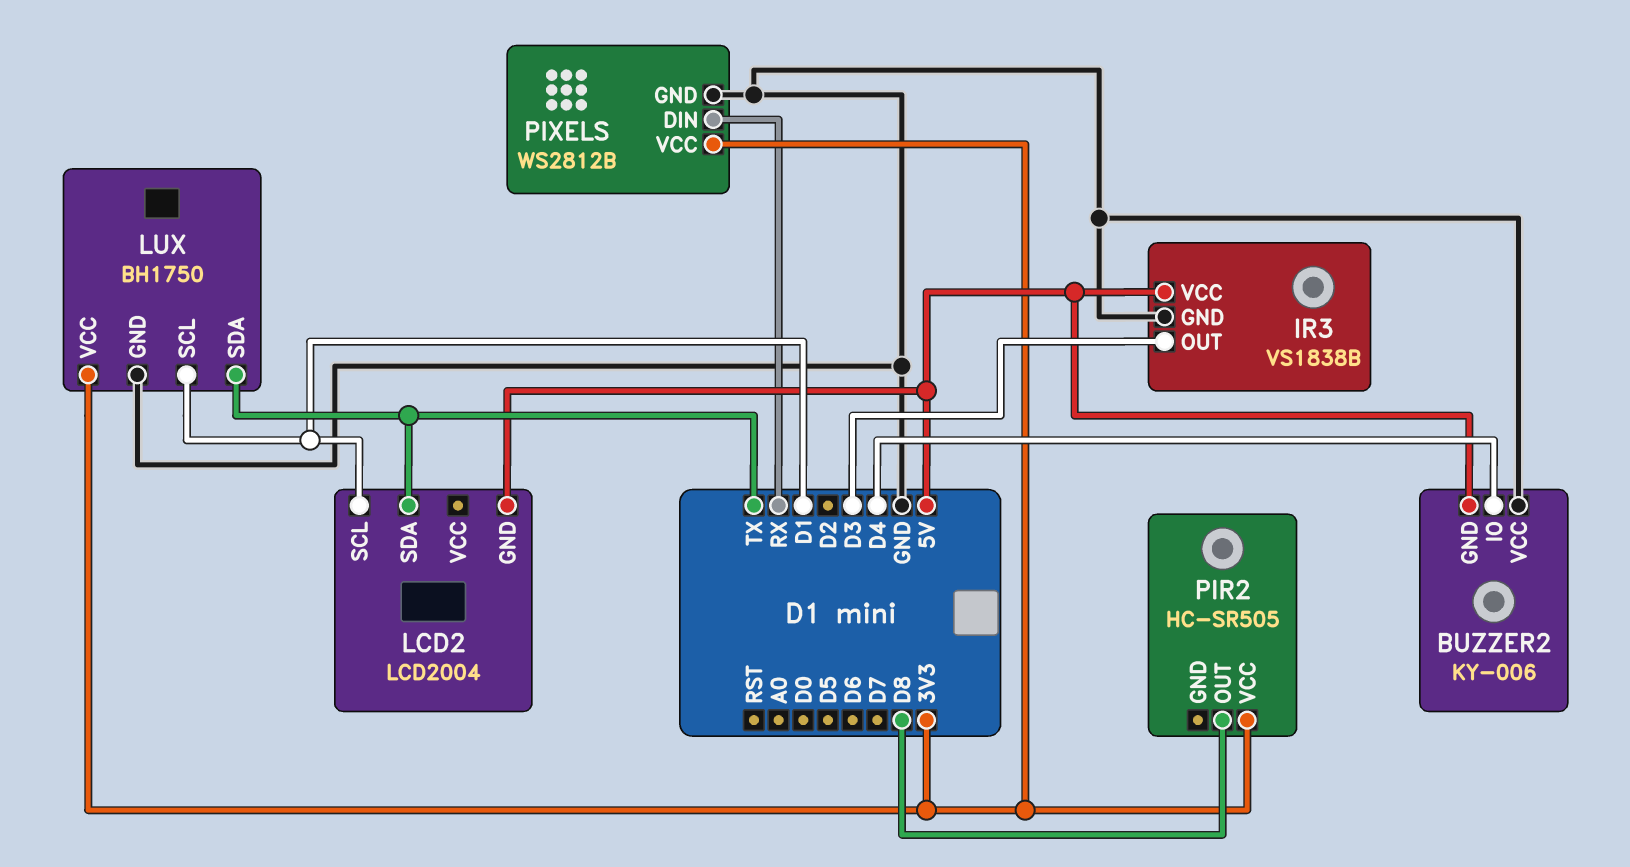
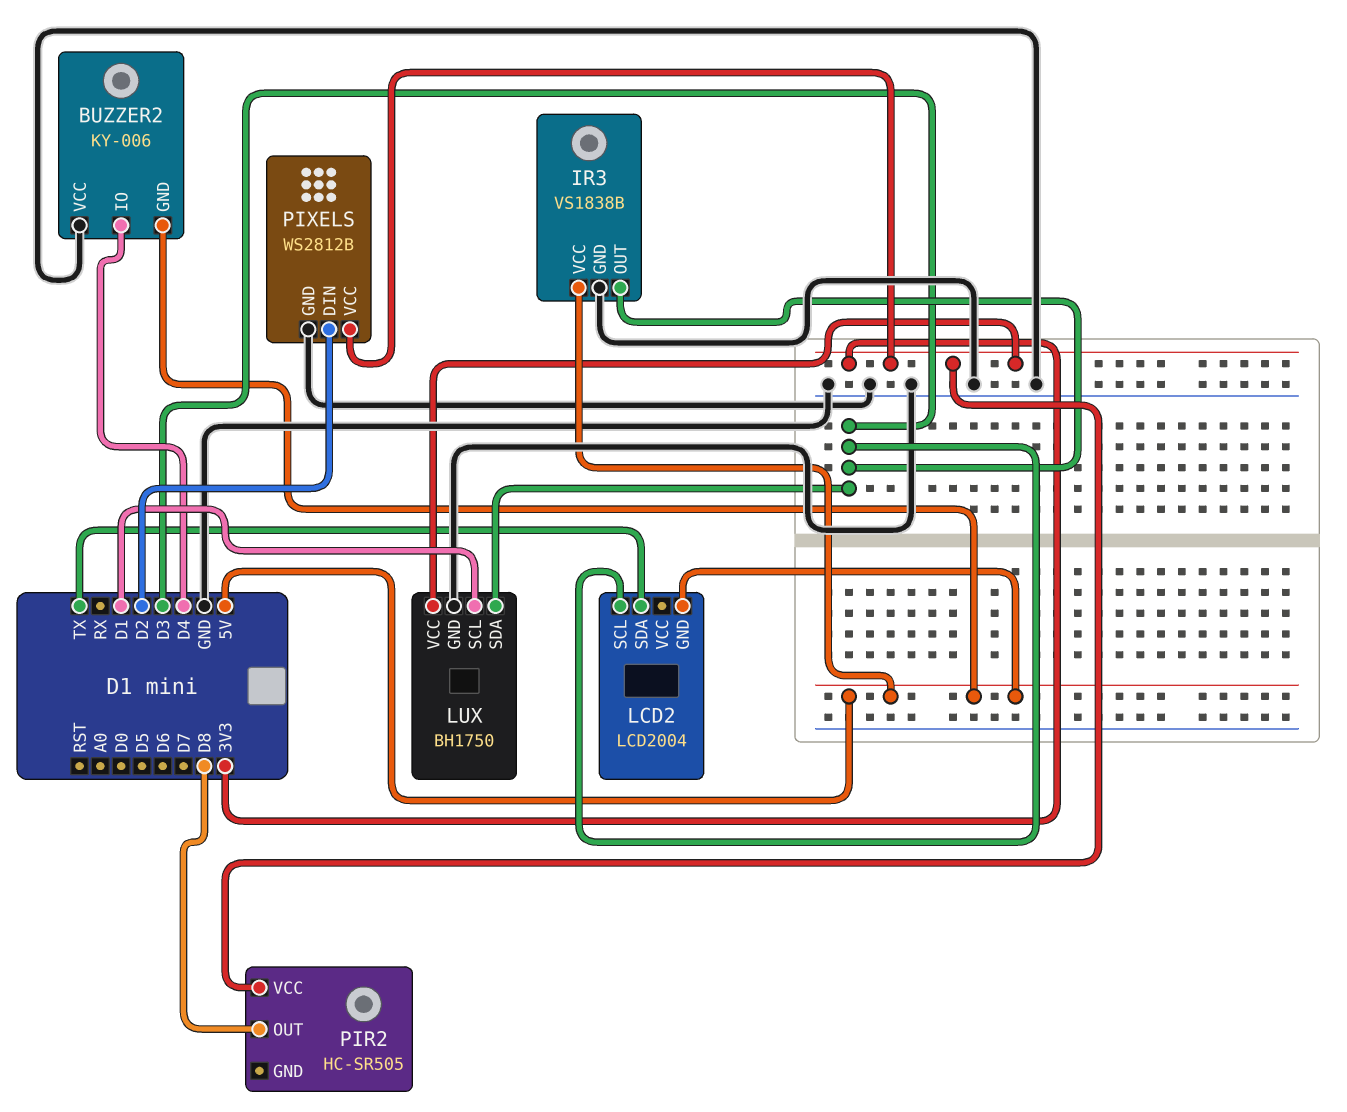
LCD2 pin SCL: D1 -> D3
LUX pin SDA: TX -> D3
PIXELS pin DIN: RX -> D2

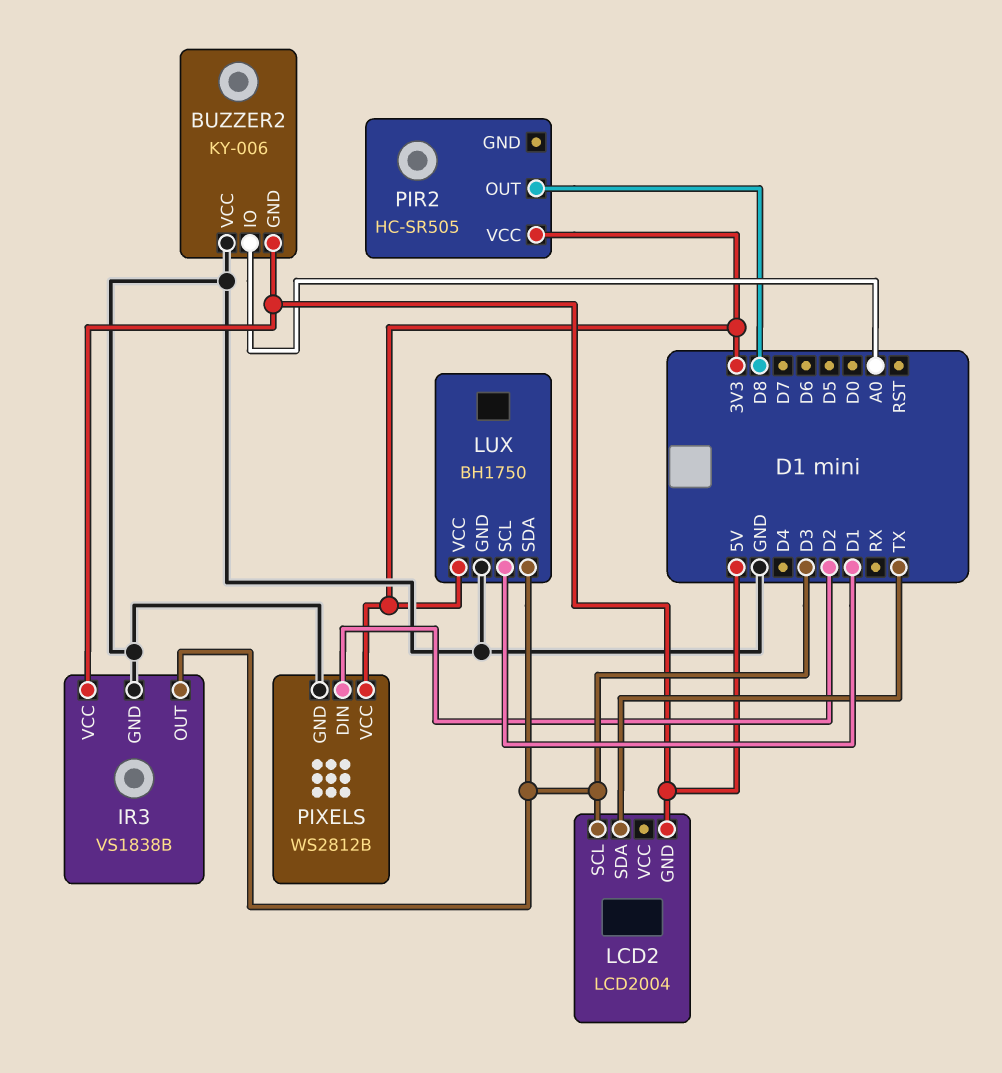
BUZZER2 pin IO: D4 -> A0

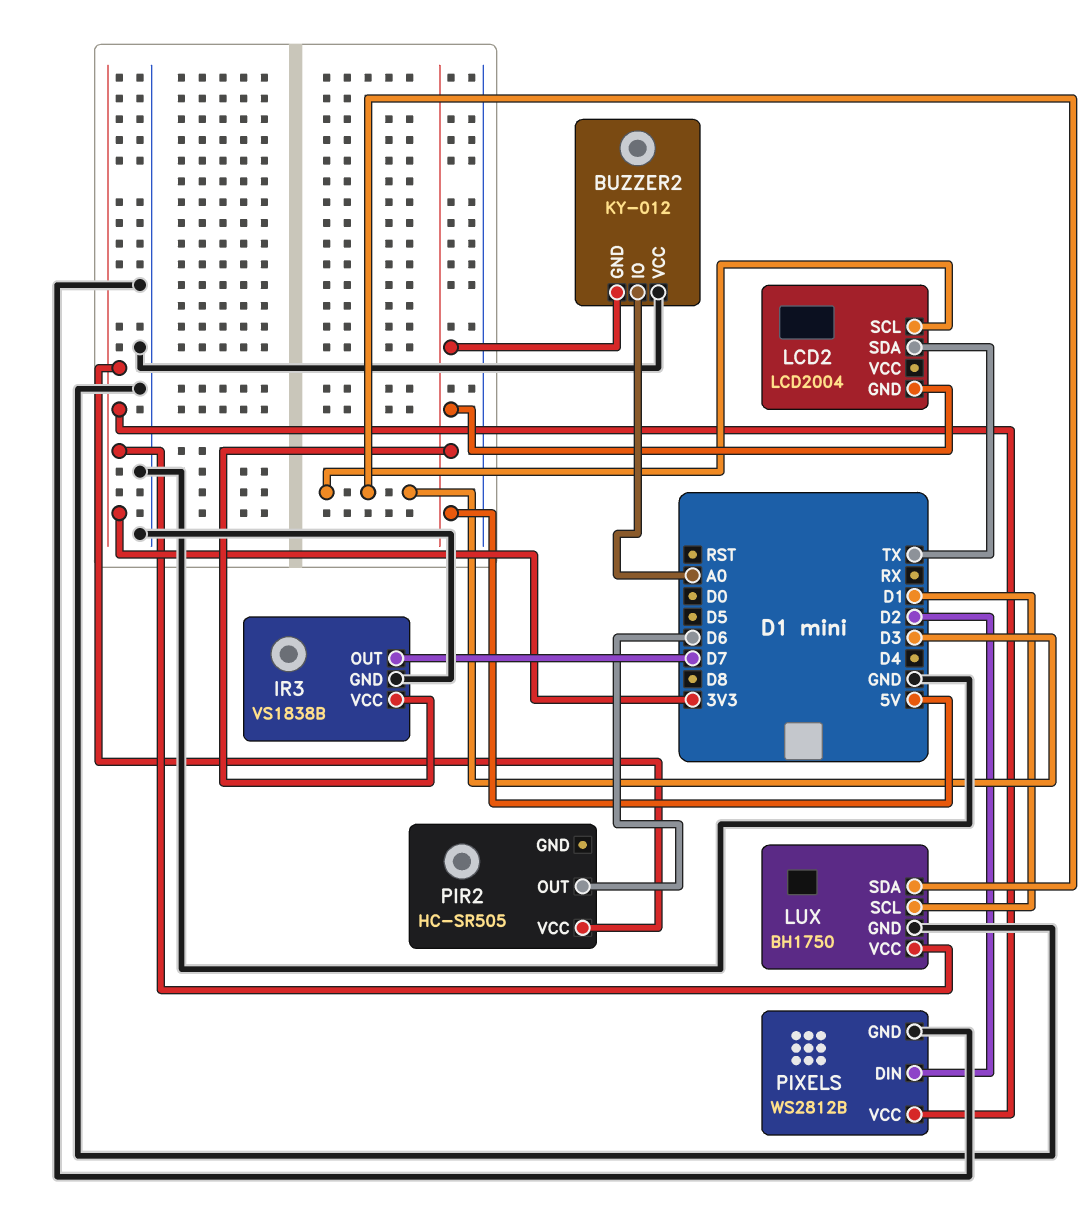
BUZZER2: KY-006 -> KY-012
IR3 pin OUT: D3 -> D7
PIR2 pin OUT: D8 -> D6

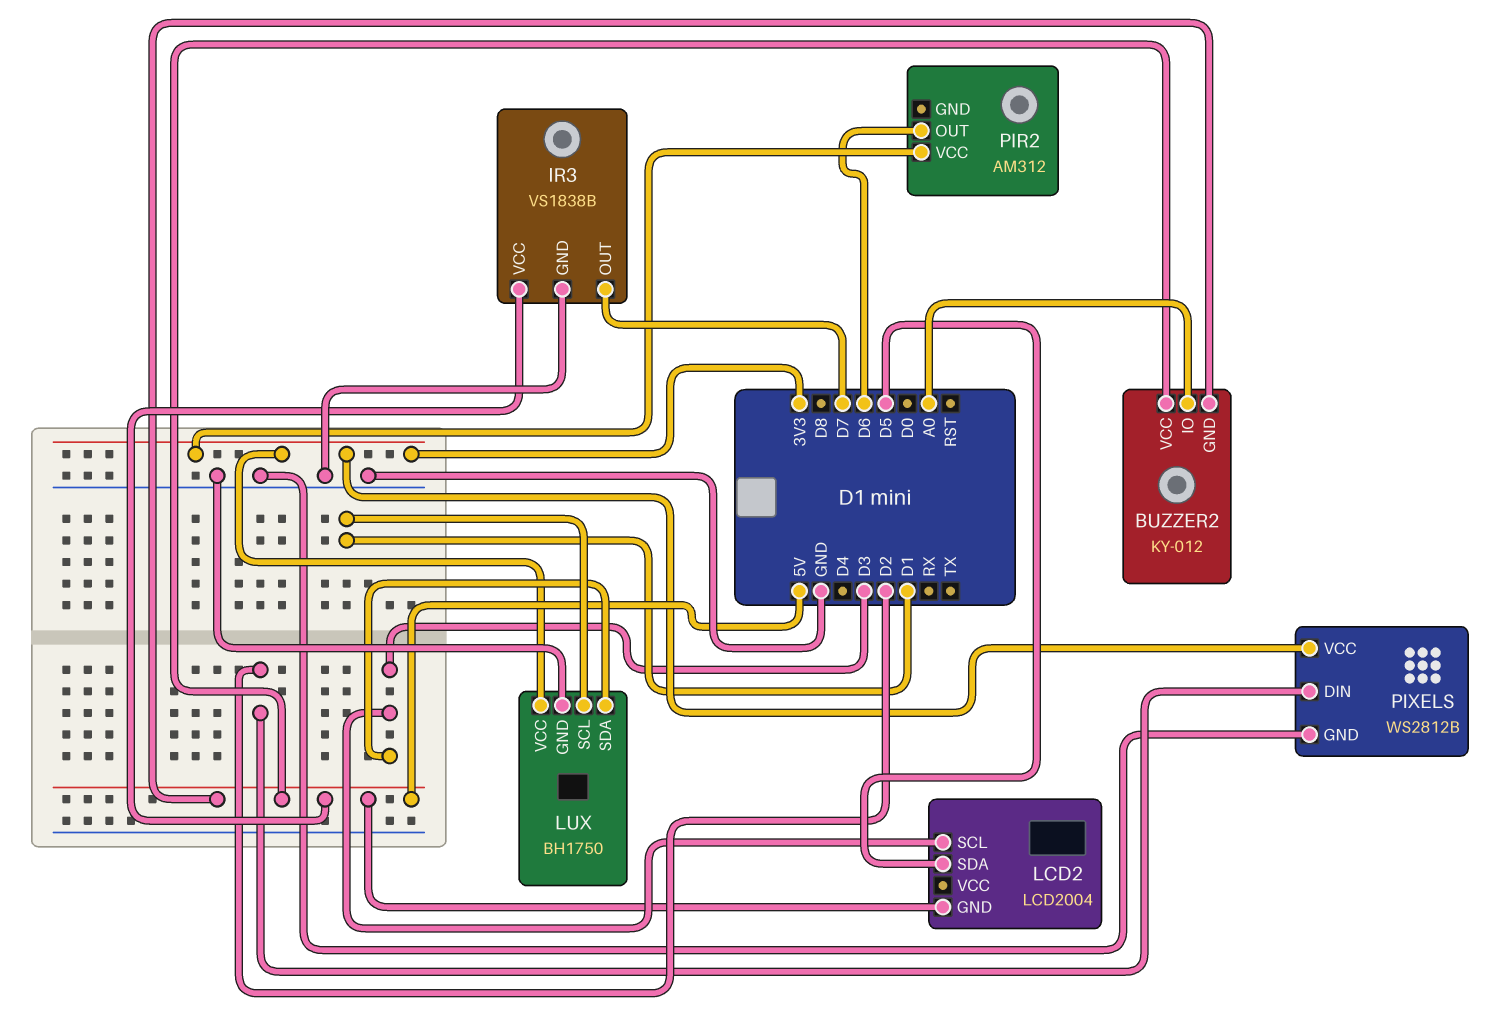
BUZZER2 pin VCC: GND -> 5V
LCD2 pin SDA: TX -> D5
PIR2: HC-SR505 -> AM312

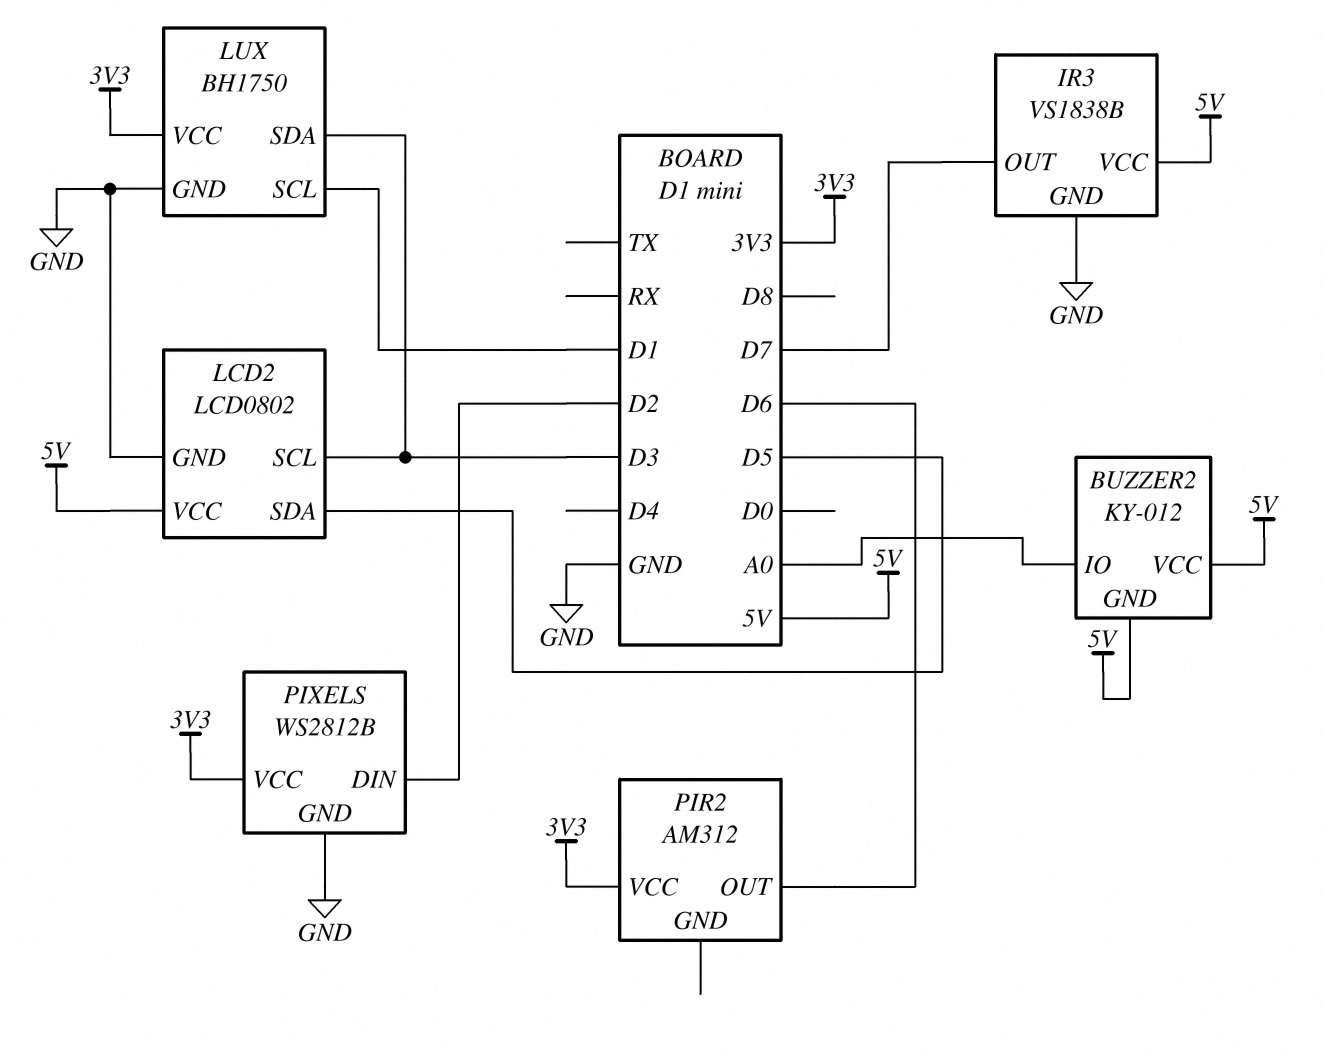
LCD2: LCD2004 -> LCD0802
LCD2 pin GND: 5V -> GND
LCD2 pin VCC: none -> 5V

